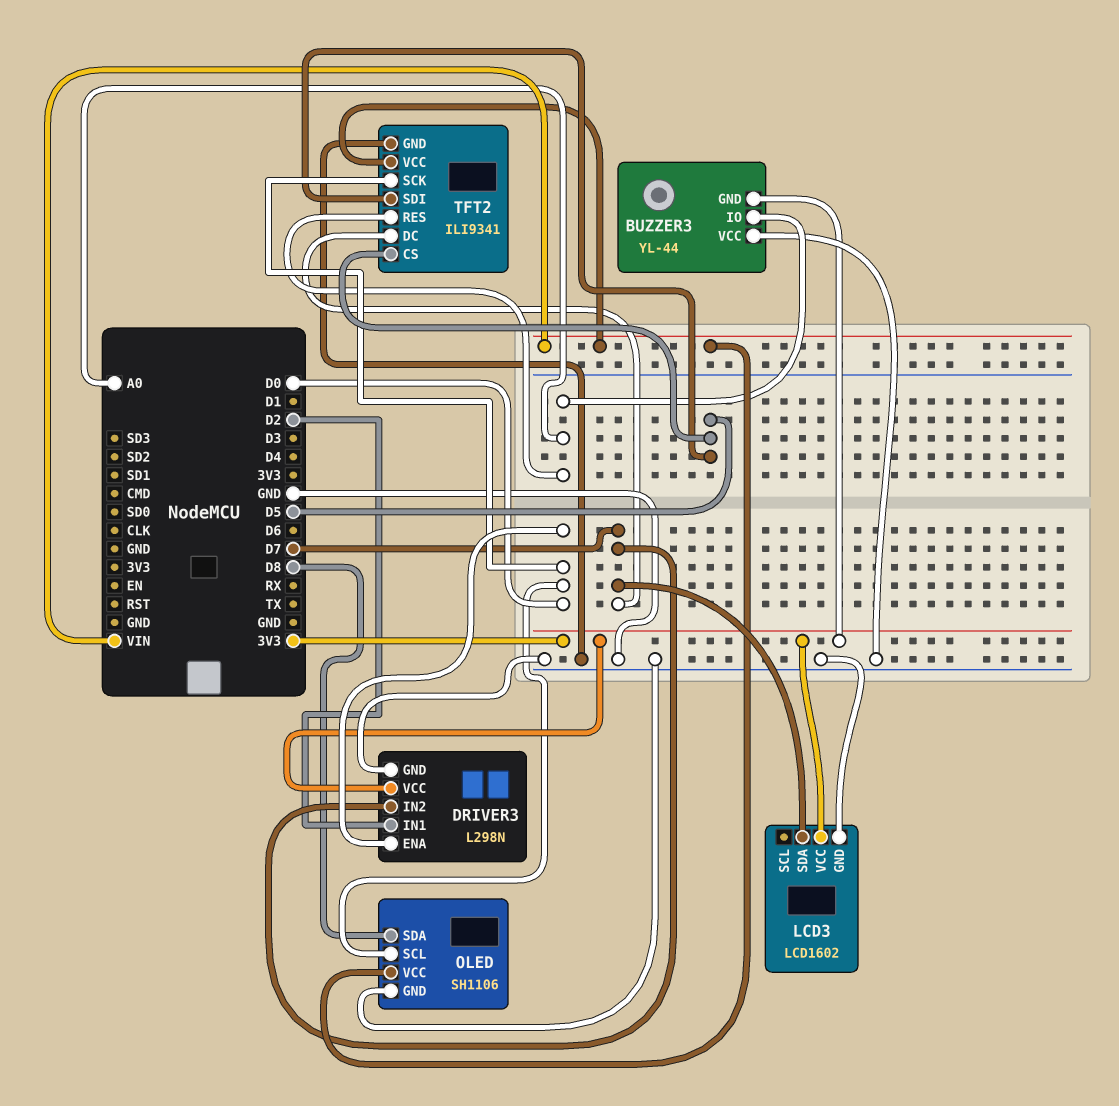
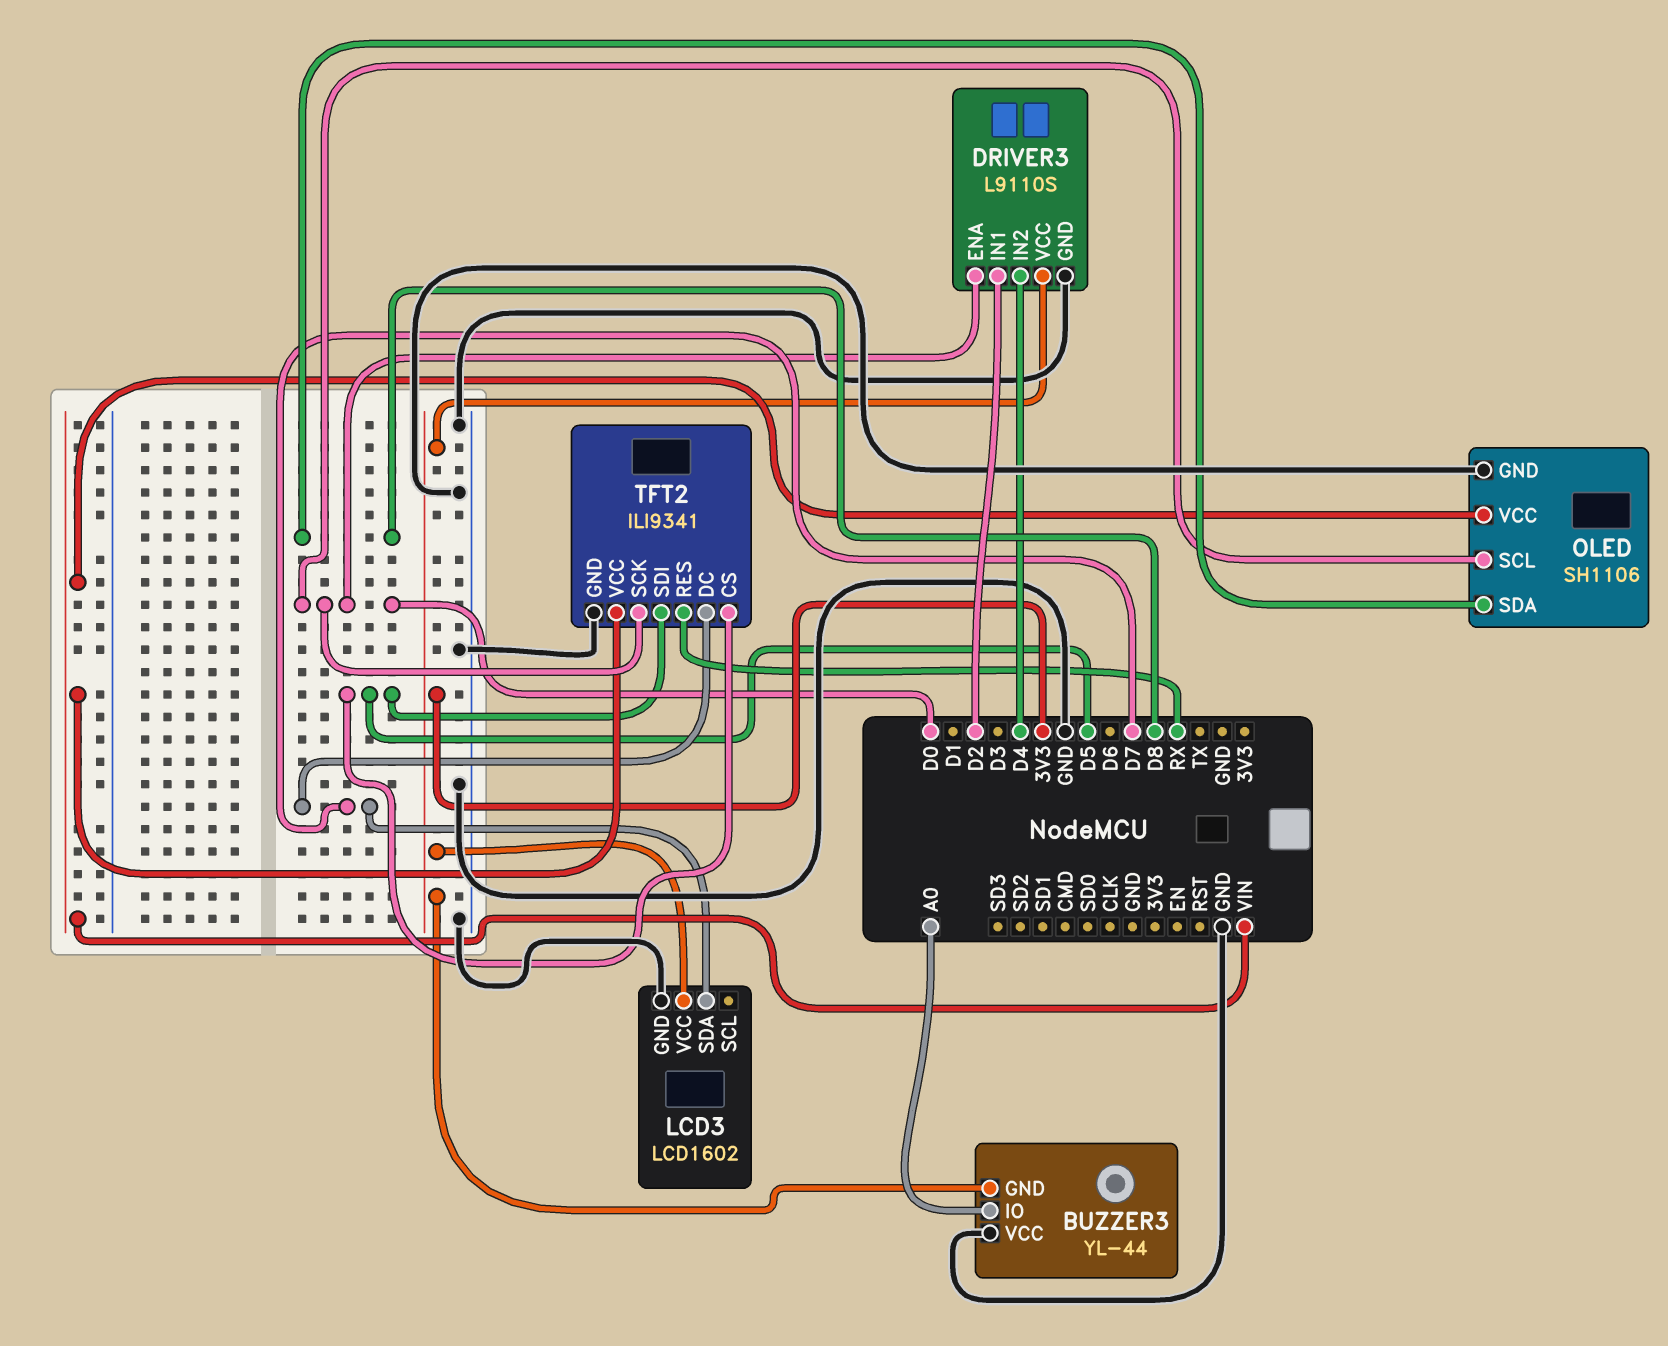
DRIVER3: L298N -> L9110S
DRIVER3 pin IN2: D7 -> D4
TFT2 pin RES: A0 -> RX

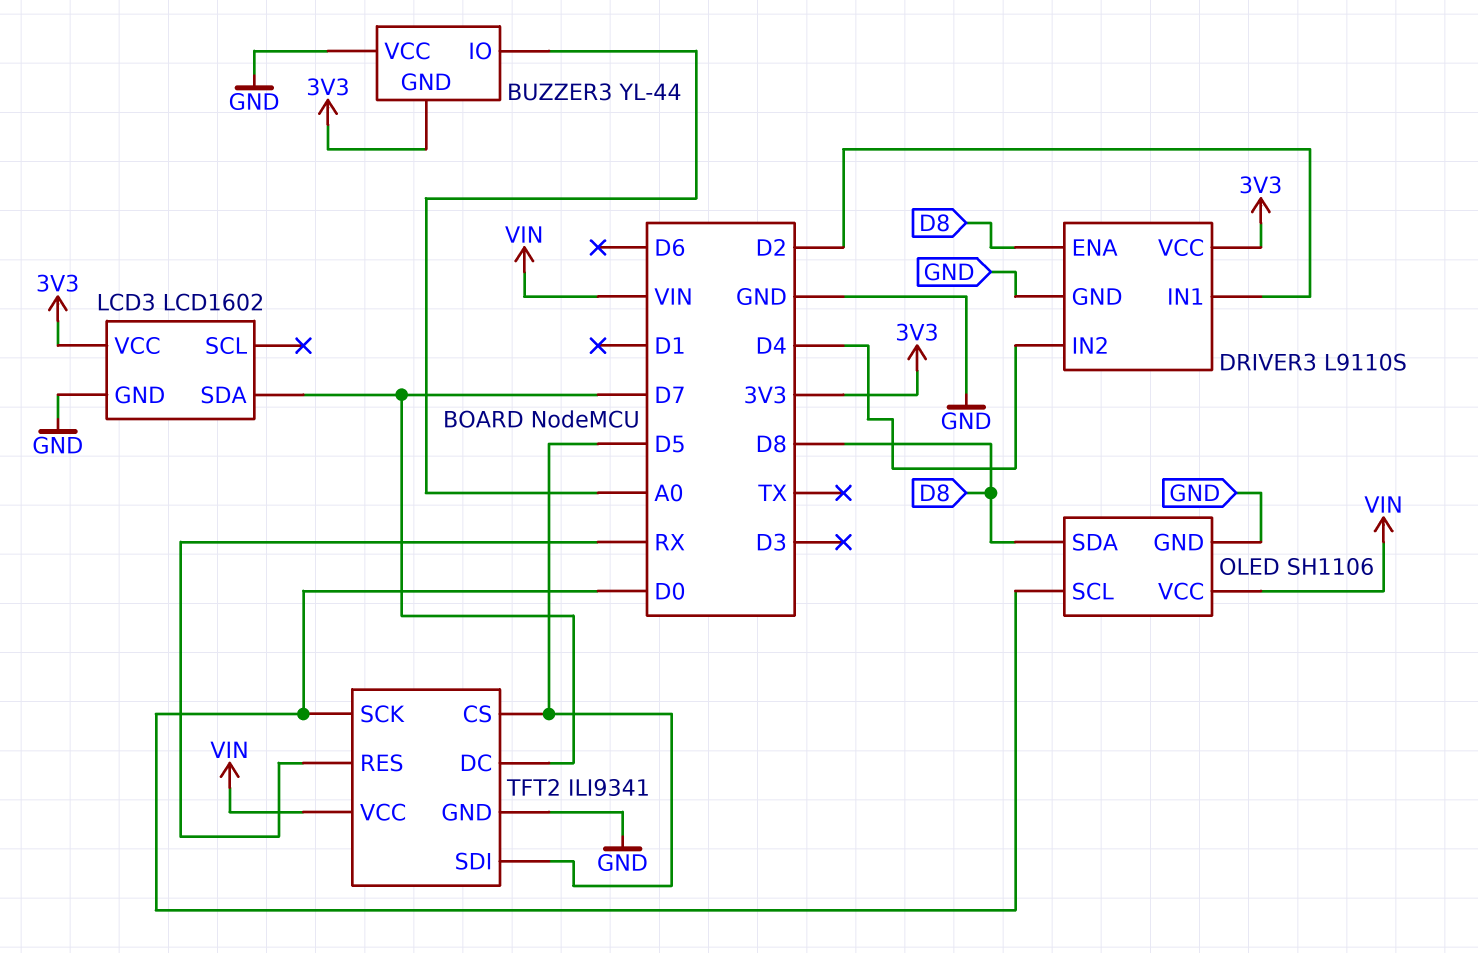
DRIVER3 pin ENA: D0 -> D8

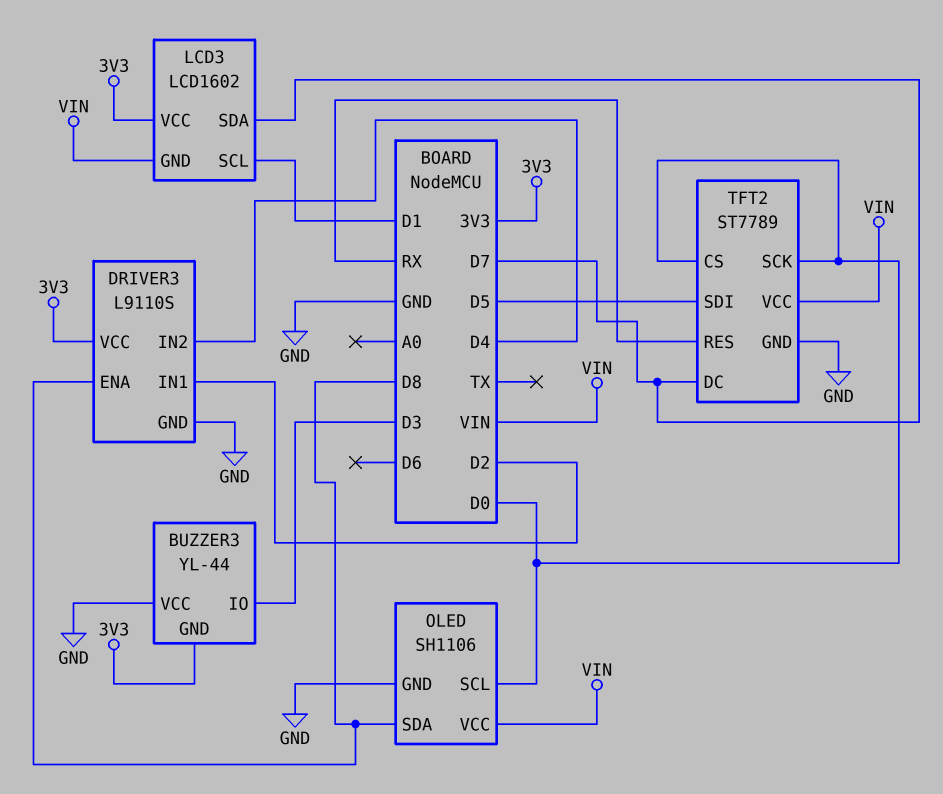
BUZZER3 pin IO: A0 -> D3
LCD3 pin GND: GND -> VIN
LCD3 pin SCL: none -> D1
TFT2: ILI9341 -> ST7789
TFT2 pin CS: D5 -> D0

